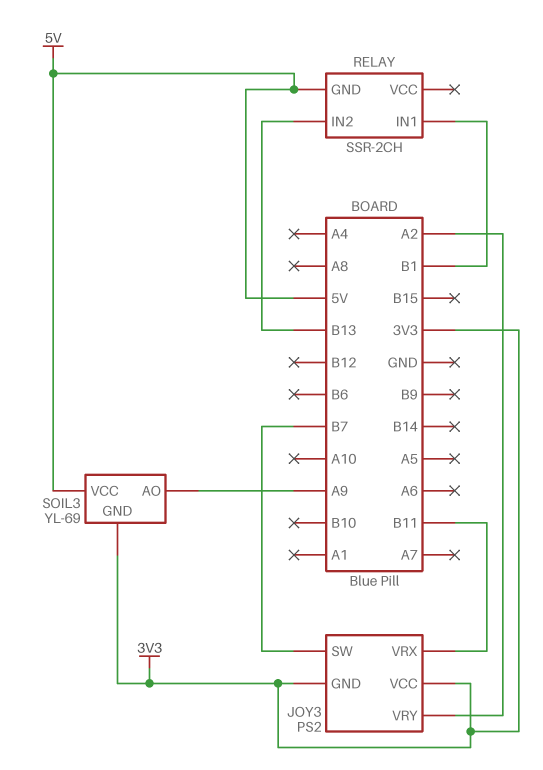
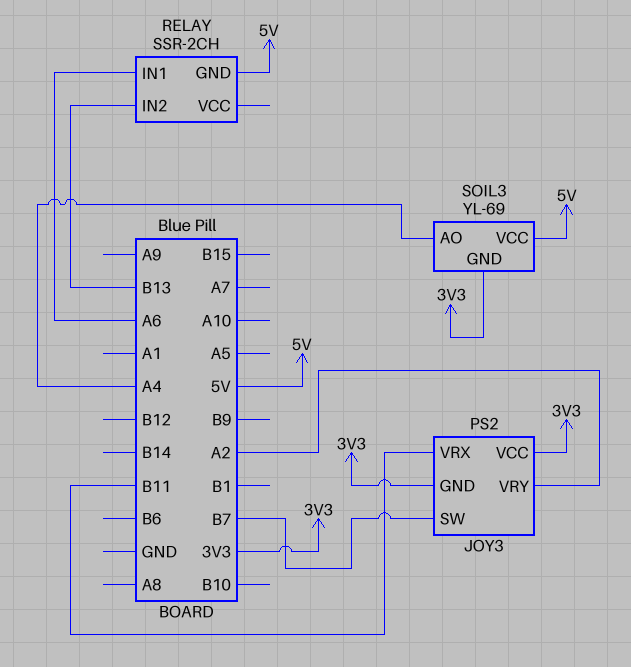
RELAY pin IN1: B1 -> A6
SOIL3 pin AO: A9 -> A4

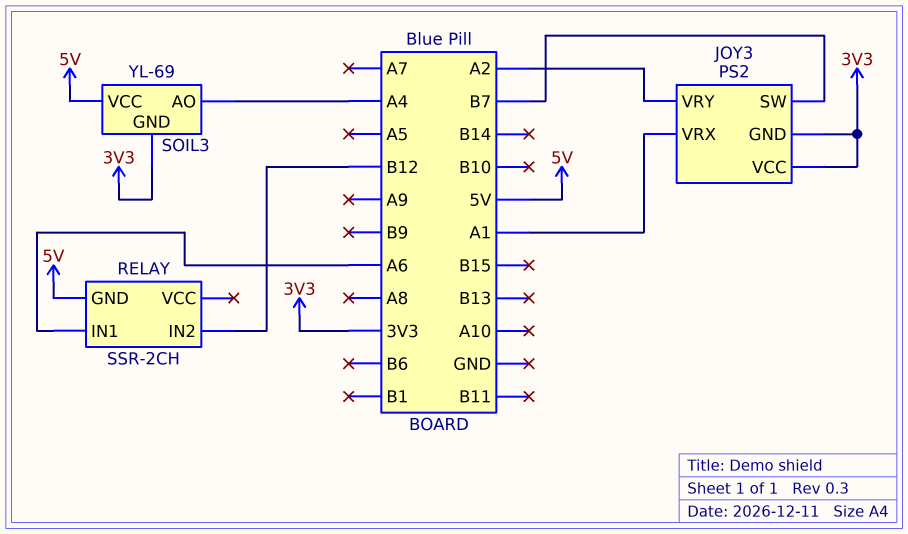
JOY3 pin VRX: B11 -> A1
RELAY pin IN2: B13 -> B12

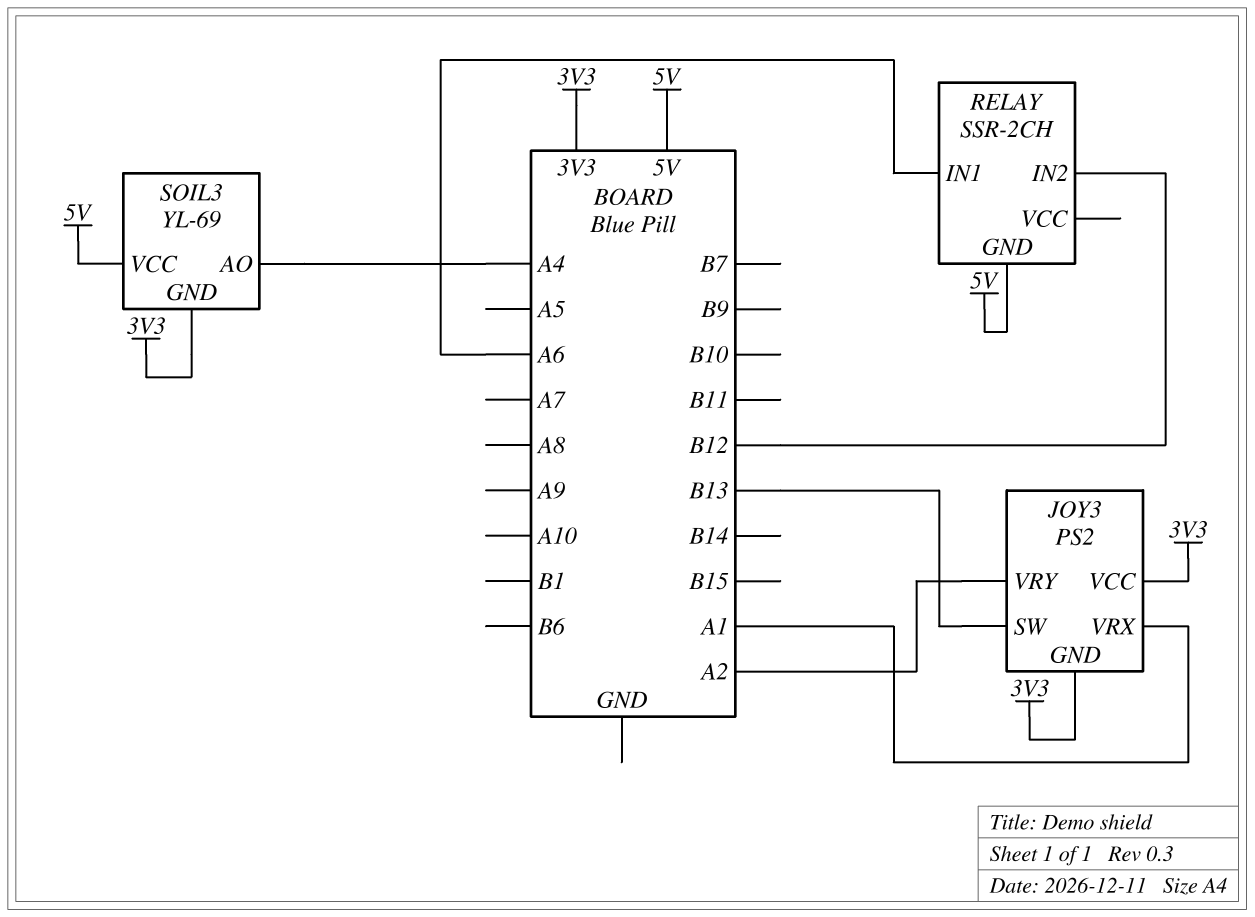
JOY3 pin SW: B7 -> B13

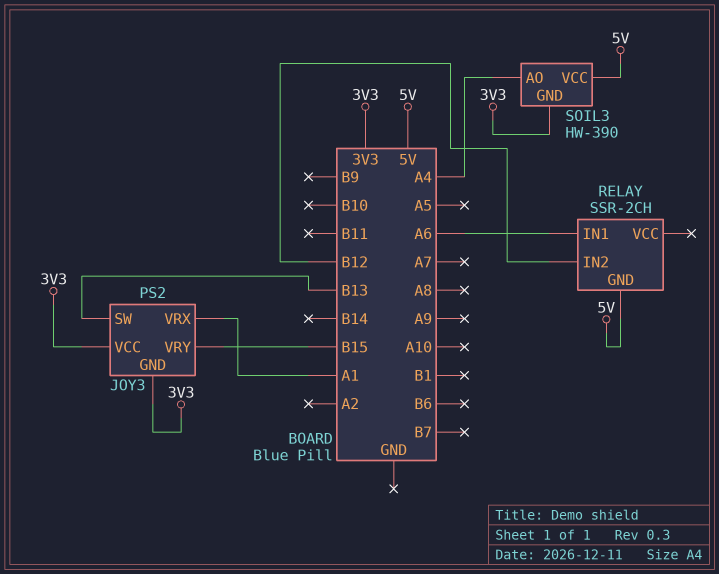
JOY3 pin VRY: A2 -> B15
SOIL3: YL-69 -> HW-390

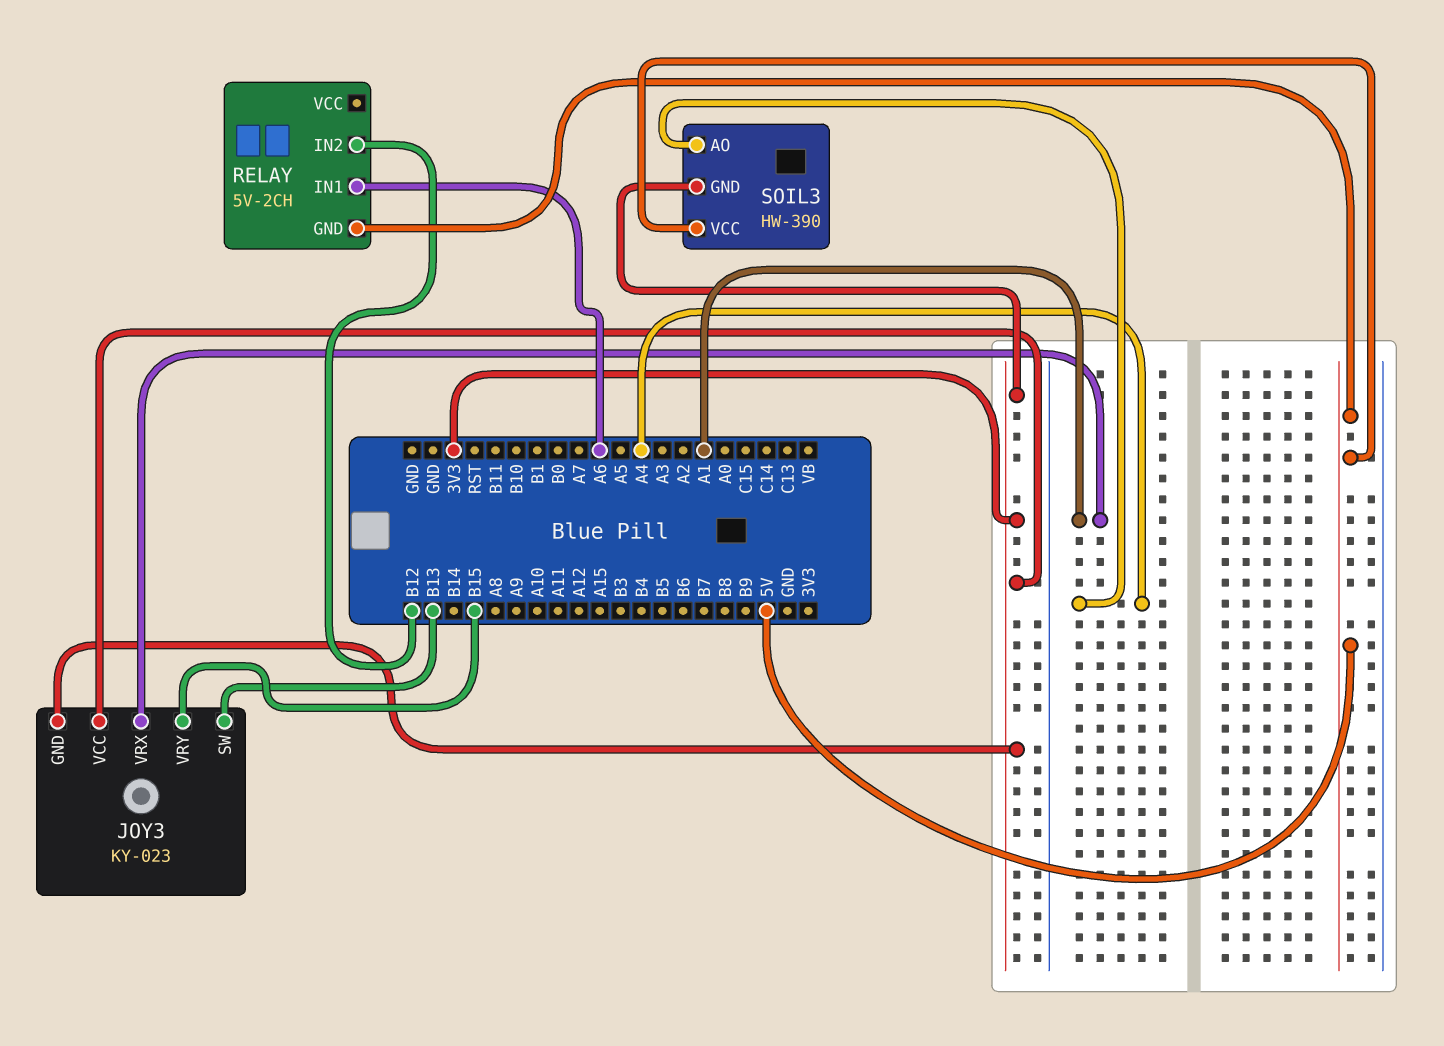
JOY3: PS2 -> KY-023
RELAY: SSR-2CH -> 5V-2CH

